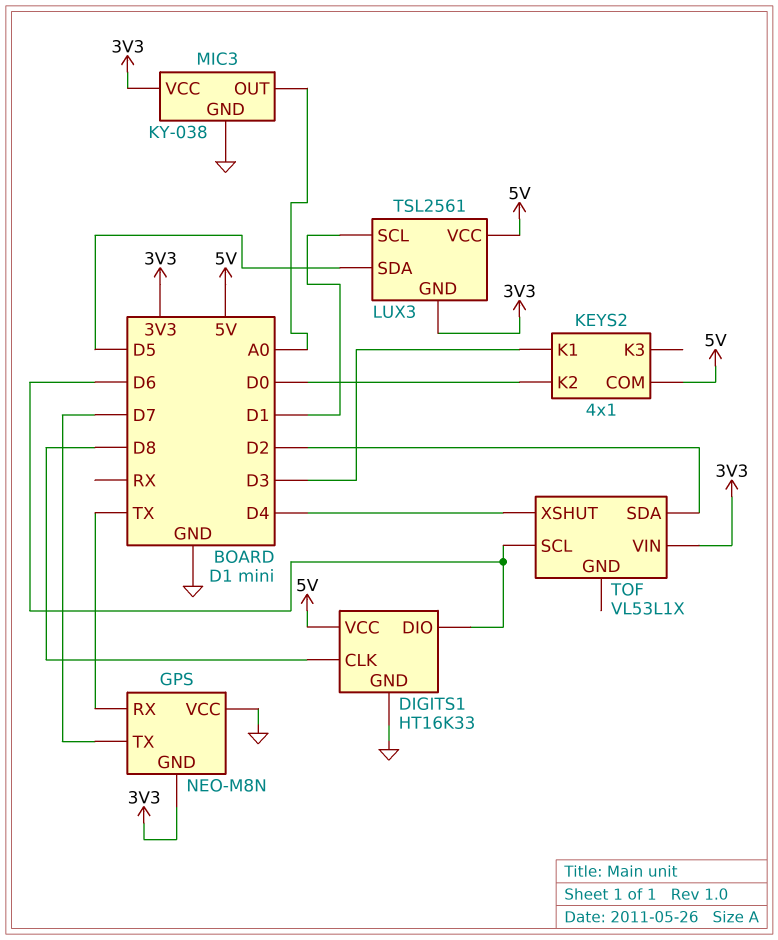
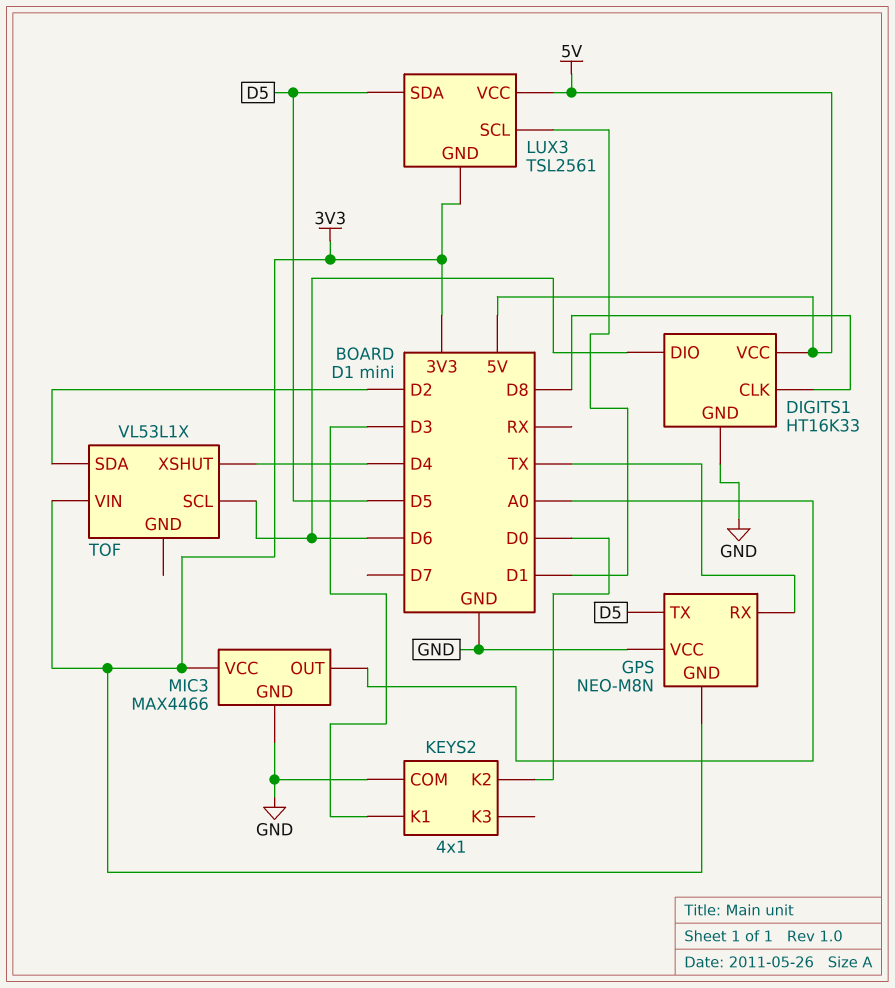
GPS pin TX: D7 -> D5
KEYS2 pin COM: 5V -> GND
MIC3: KY-038 -> MAX4466

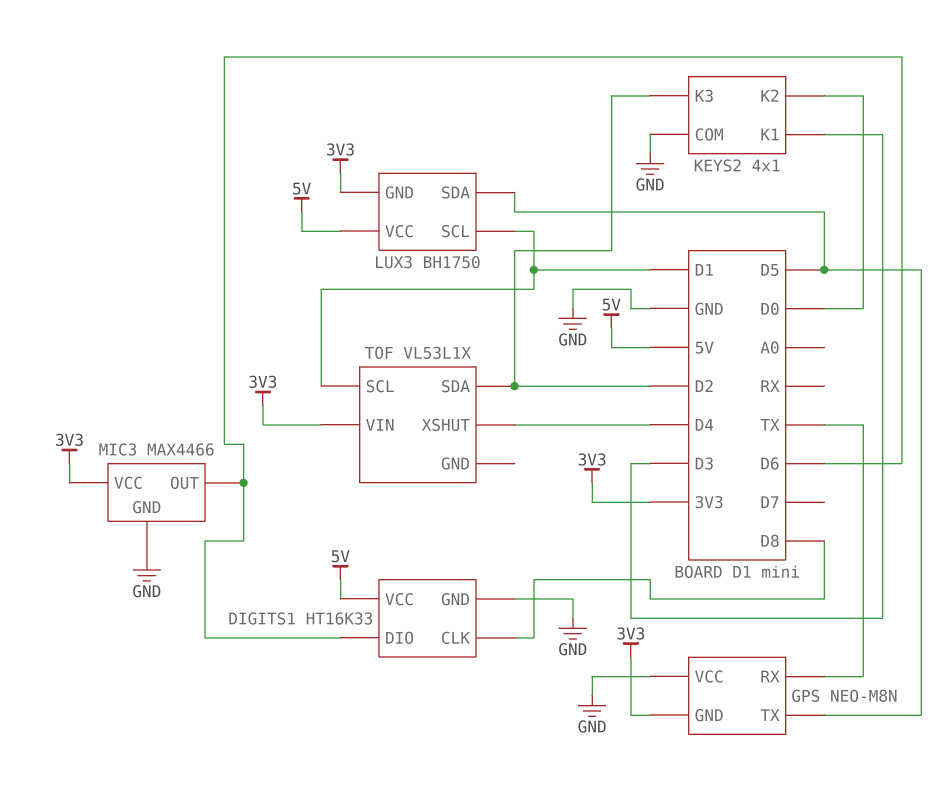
KEYS2 pin K3: none -> D2
LUX3: TSL2561 -> BH1750
MIC3 pin OUT: A0 -> D6
TOF pin SCL: D6 -> D1

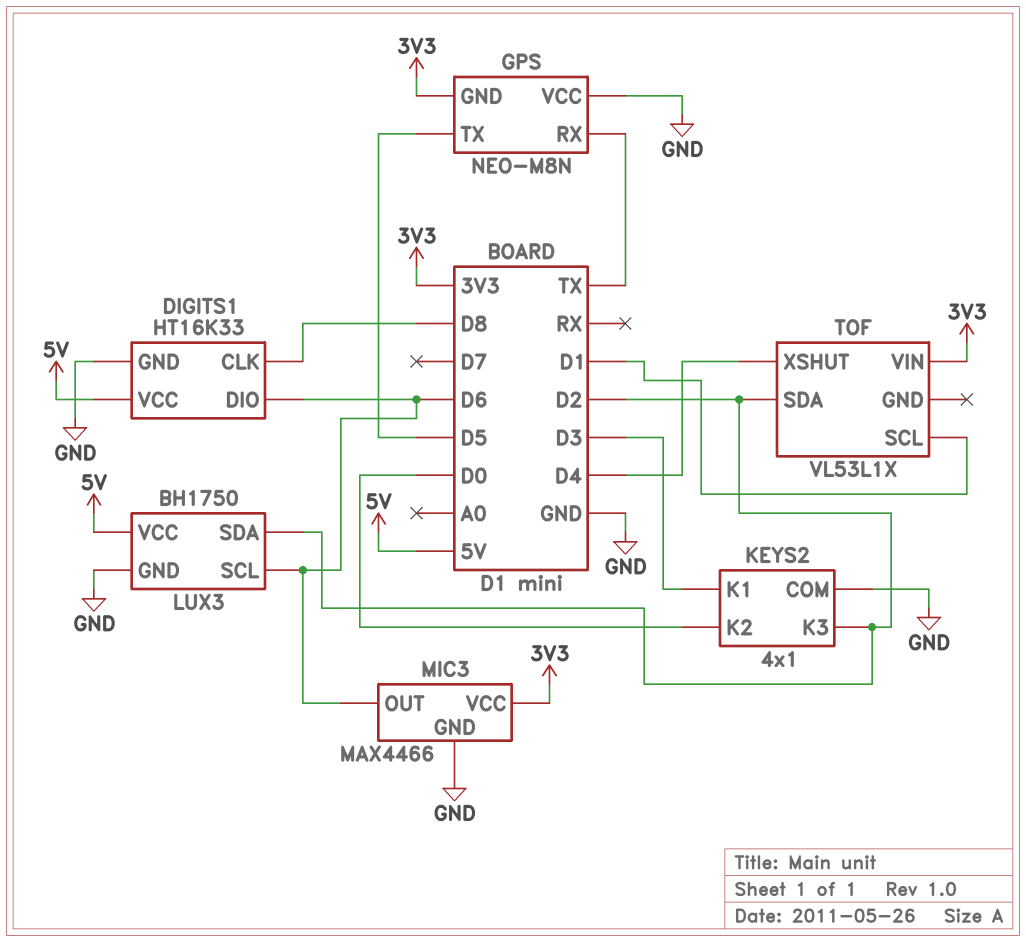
LUX3 pin GND: 3V3 -> GND
LUX3 pin SCL: D1 -> D6
LUX3 pin SDA: D5 -> D2

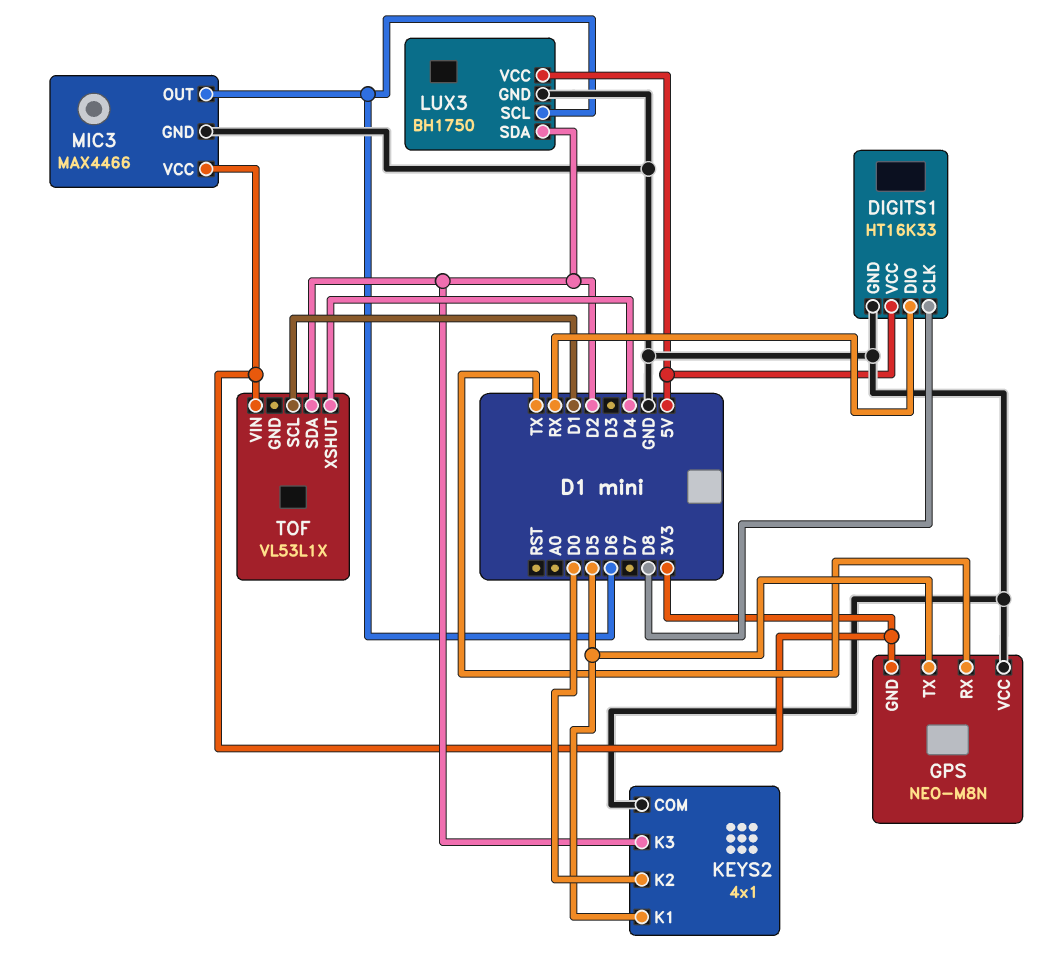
DIGITS1 pin DIO: D6 -> RX
KEYS2 pin K1: D3 -> D5

